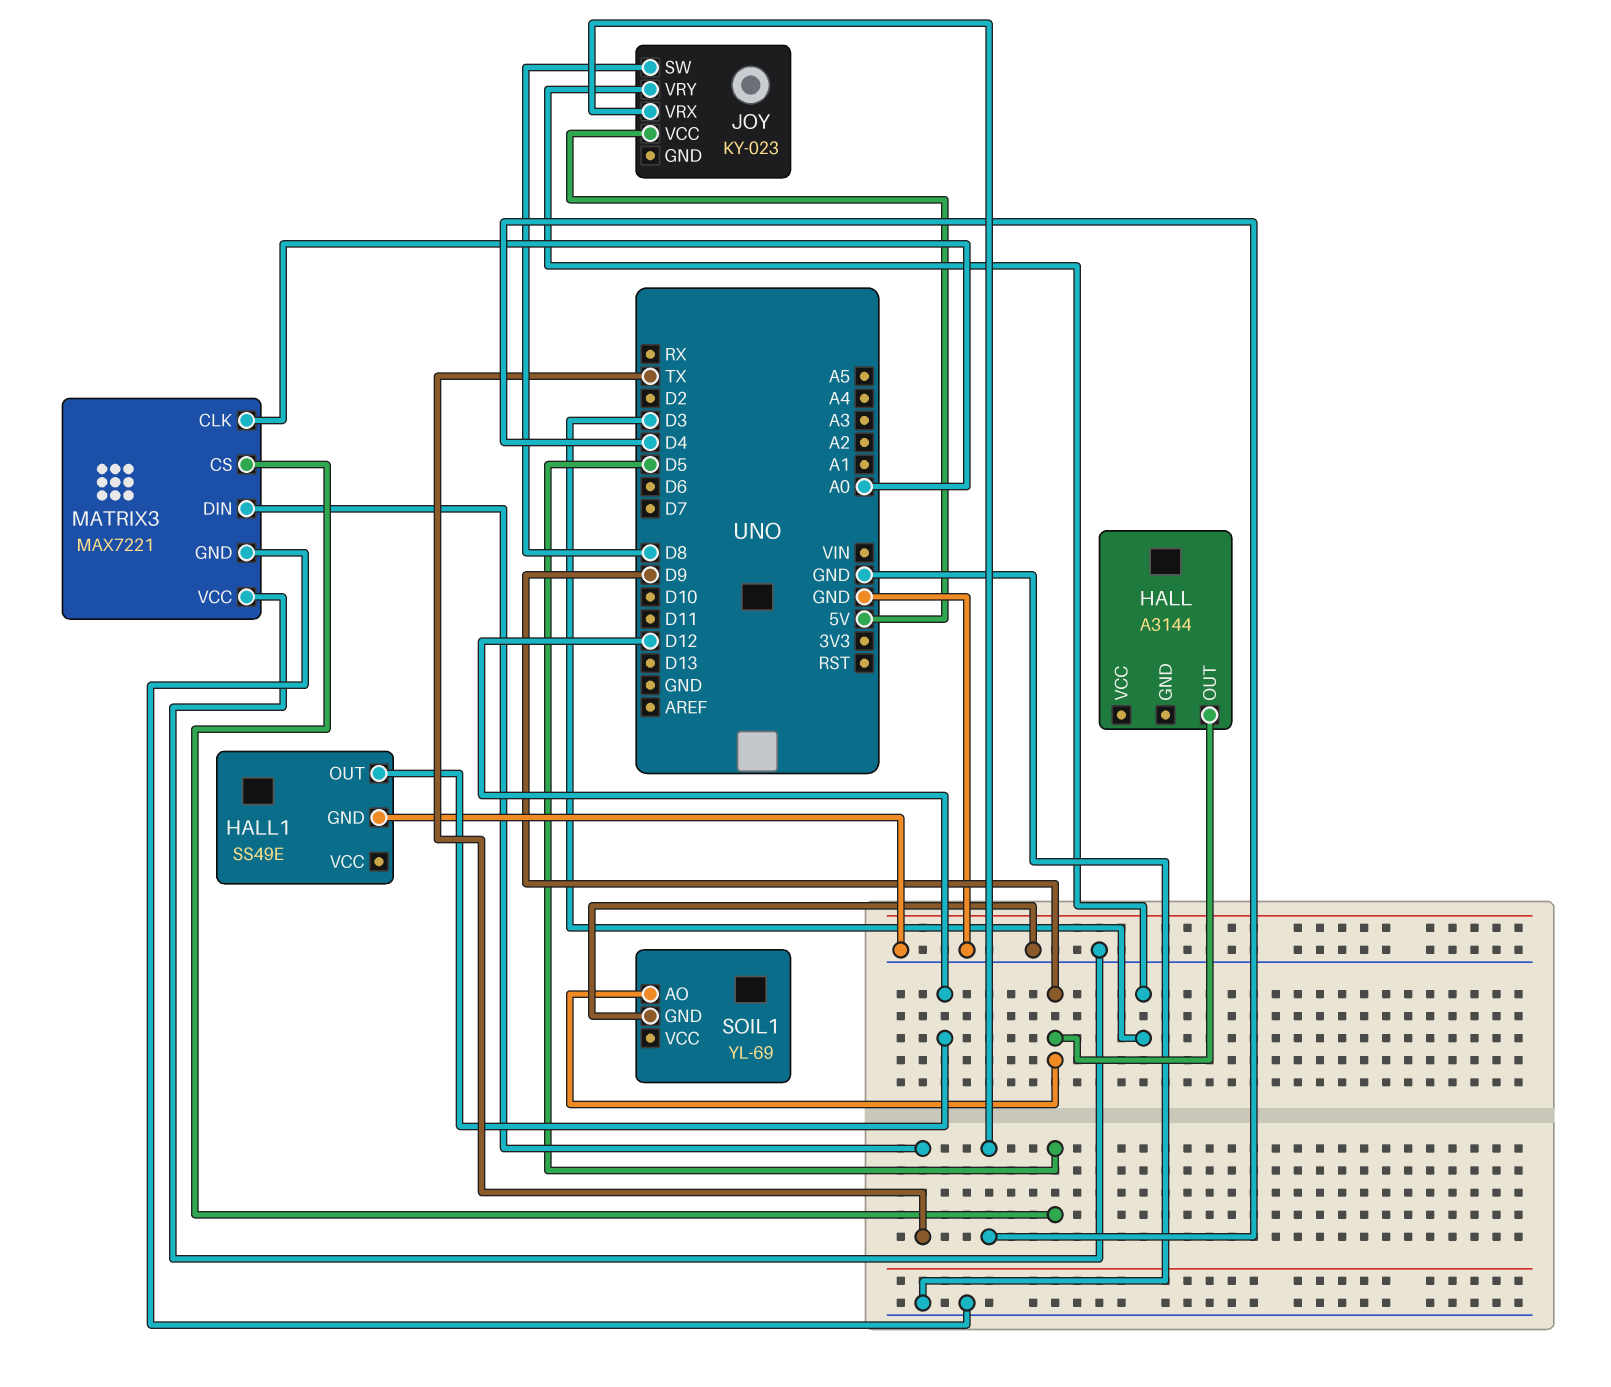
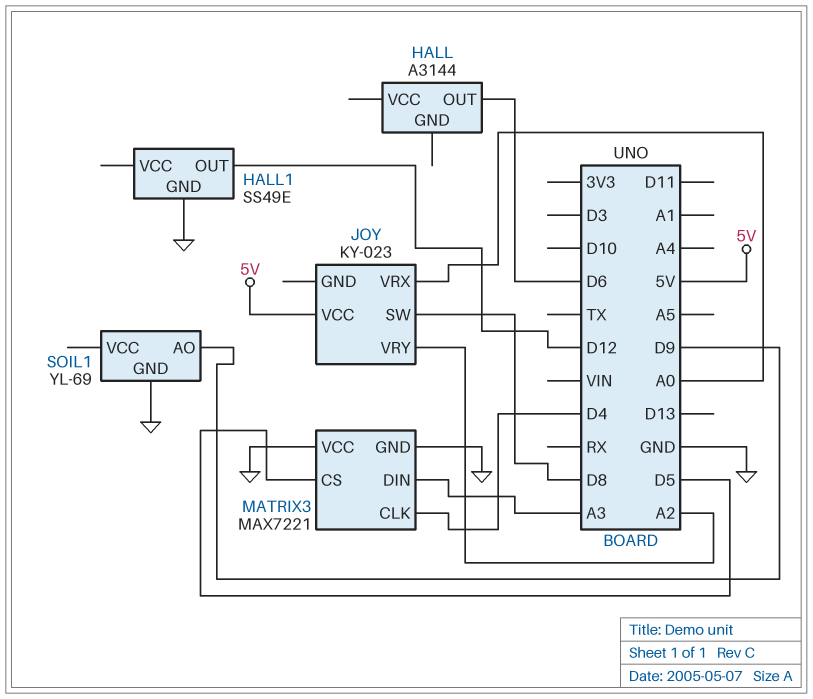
HALL pin OUT: D9 -> D6
JOY pin VRX: D4 -> A0
JOY pin VRY: D3 -> A2
MATRIX3 pin CLK: A0 -> D4
MATRIX3 pin DIN: TX -> A3

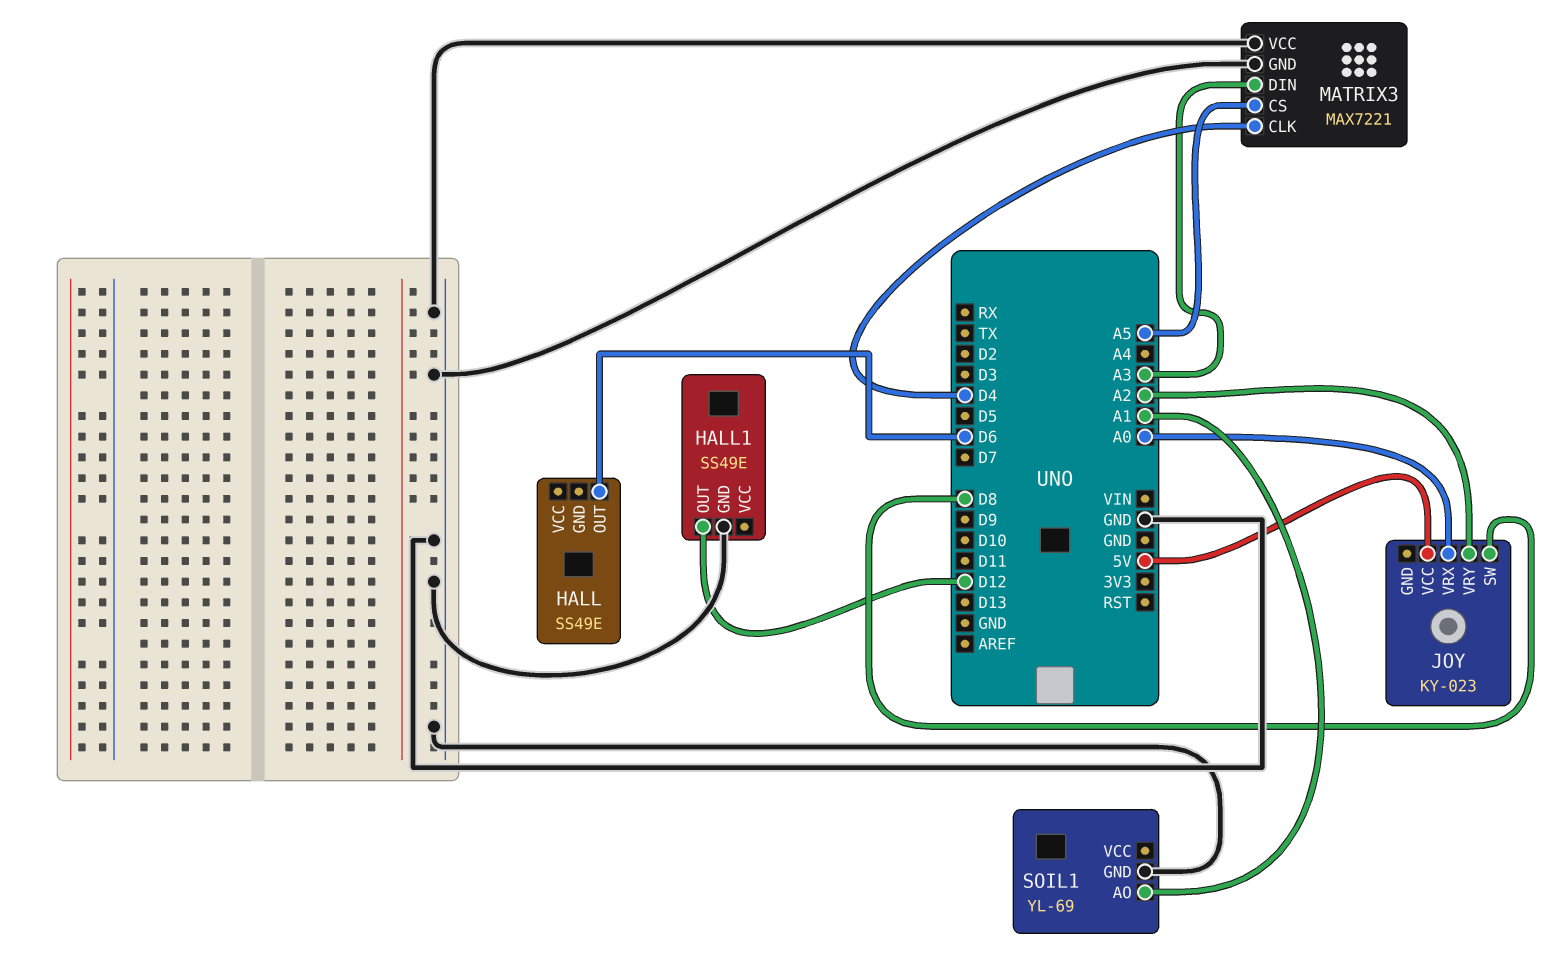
HALL: A3144 -> SS49E
MATRIX3 pin CS: D5 -> A5
SOIL1 pin AO: D9 -> A1

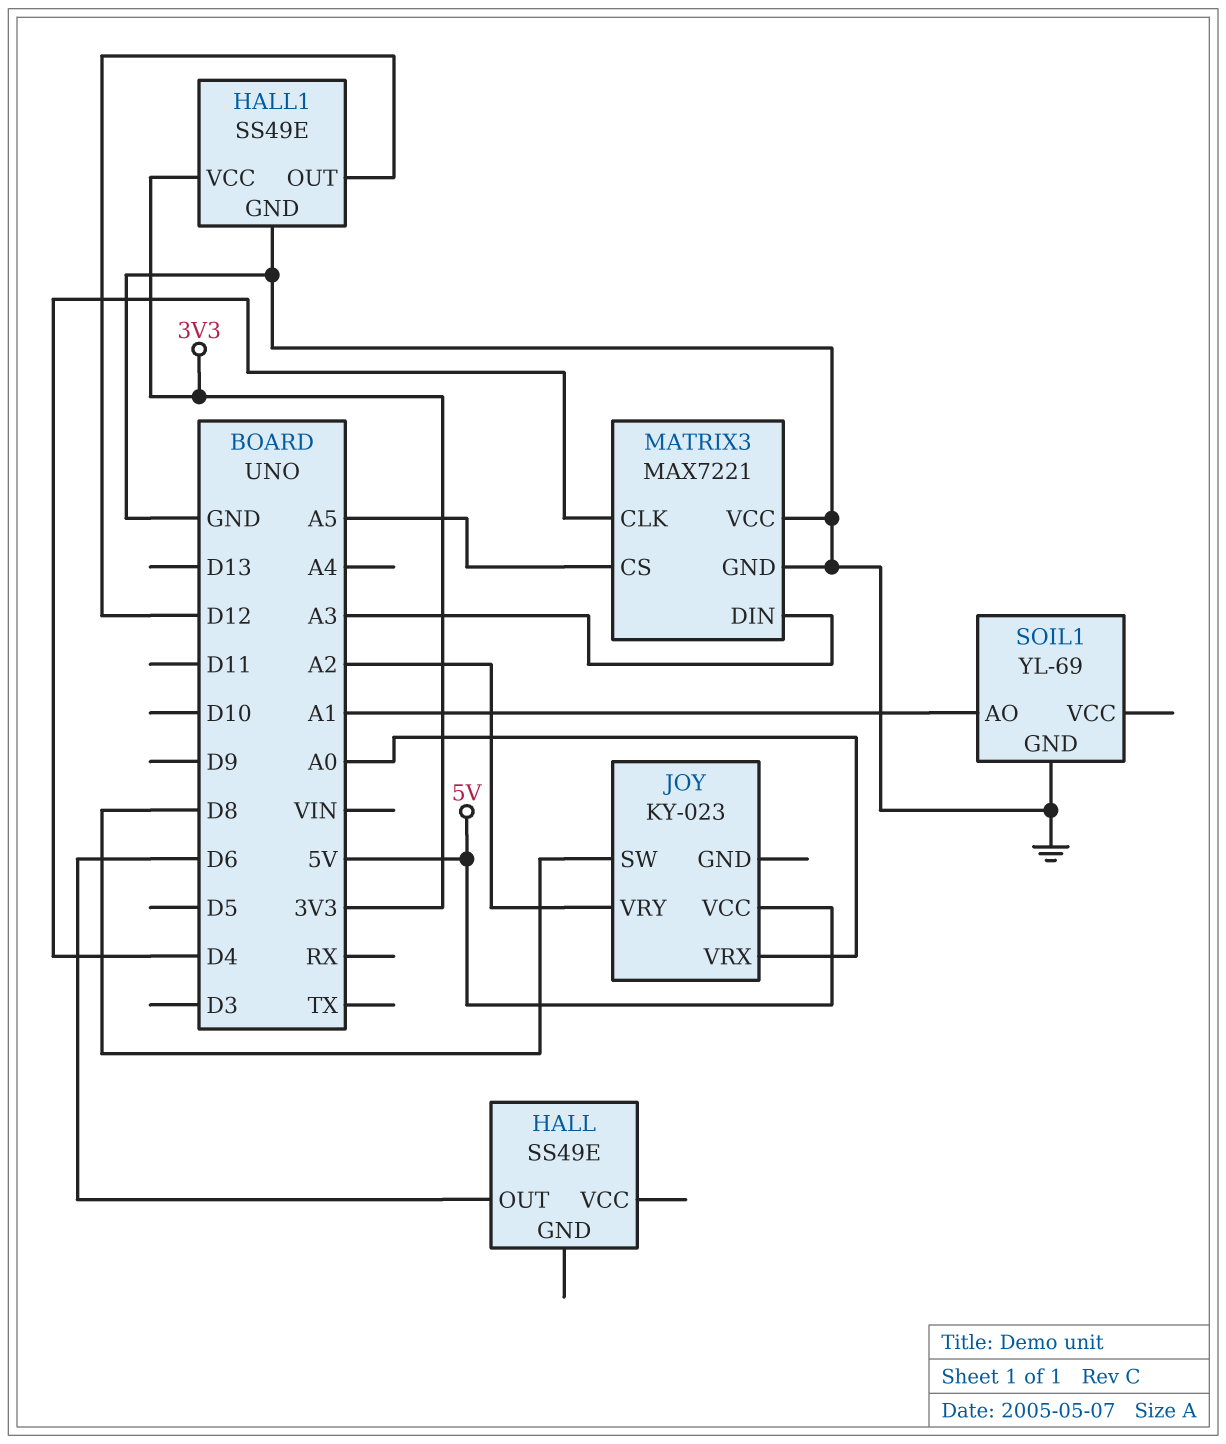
HALL1 pin VCC: none -> 3V3

